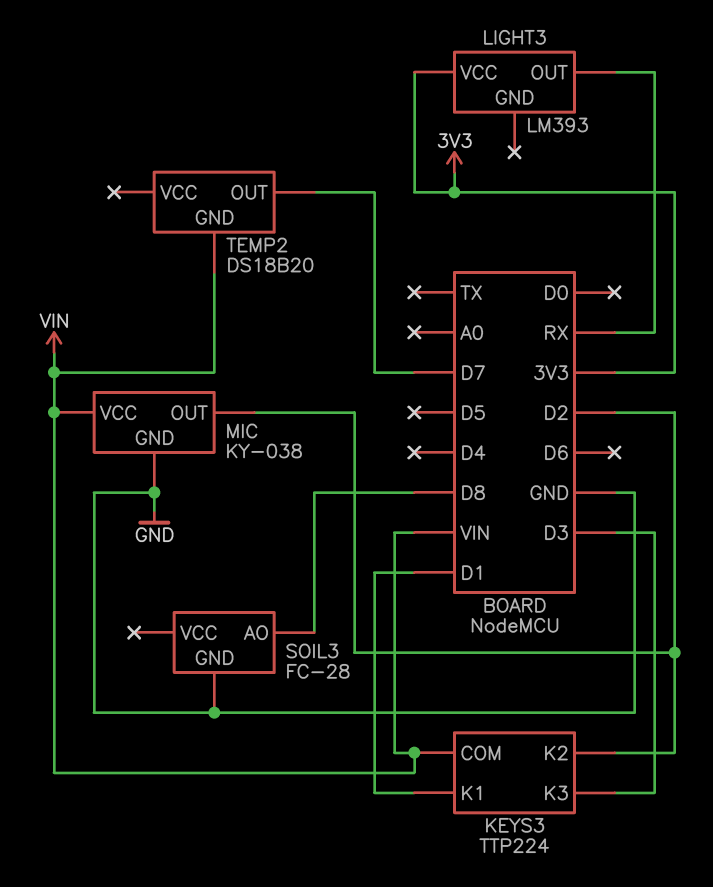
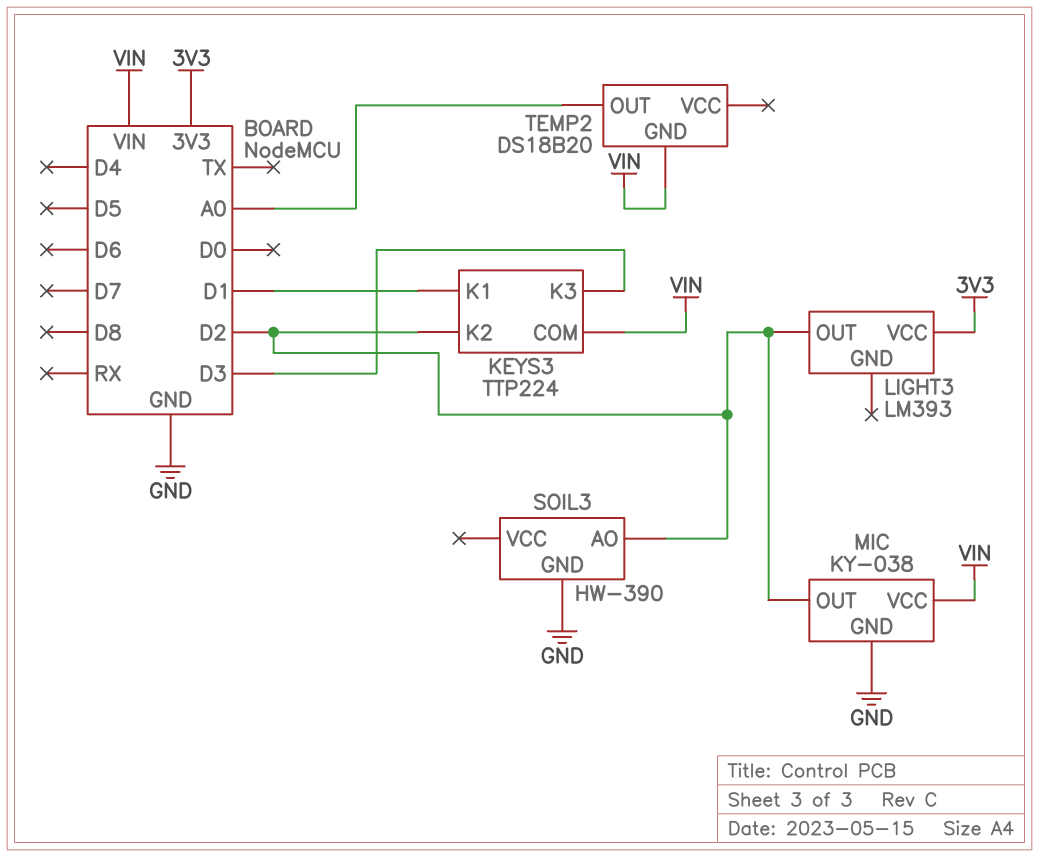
LIGHT3 pin OUT: RX -> D2
SOIL3: FC-28 -> HW-390
SOIL3 pin AO: D8 -> D2
TEMP2 pin OUT: D7 -> A0

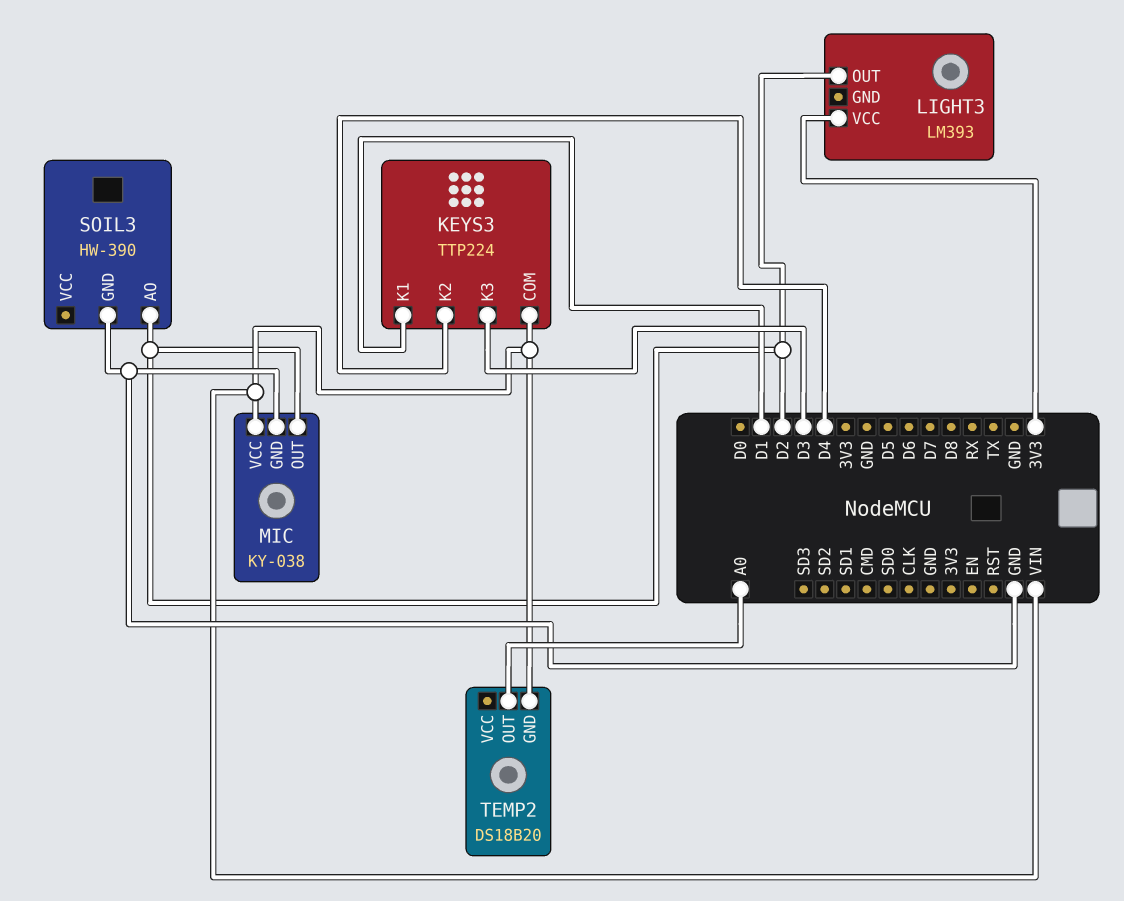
KEYS3 pin K2: D2 -> D4

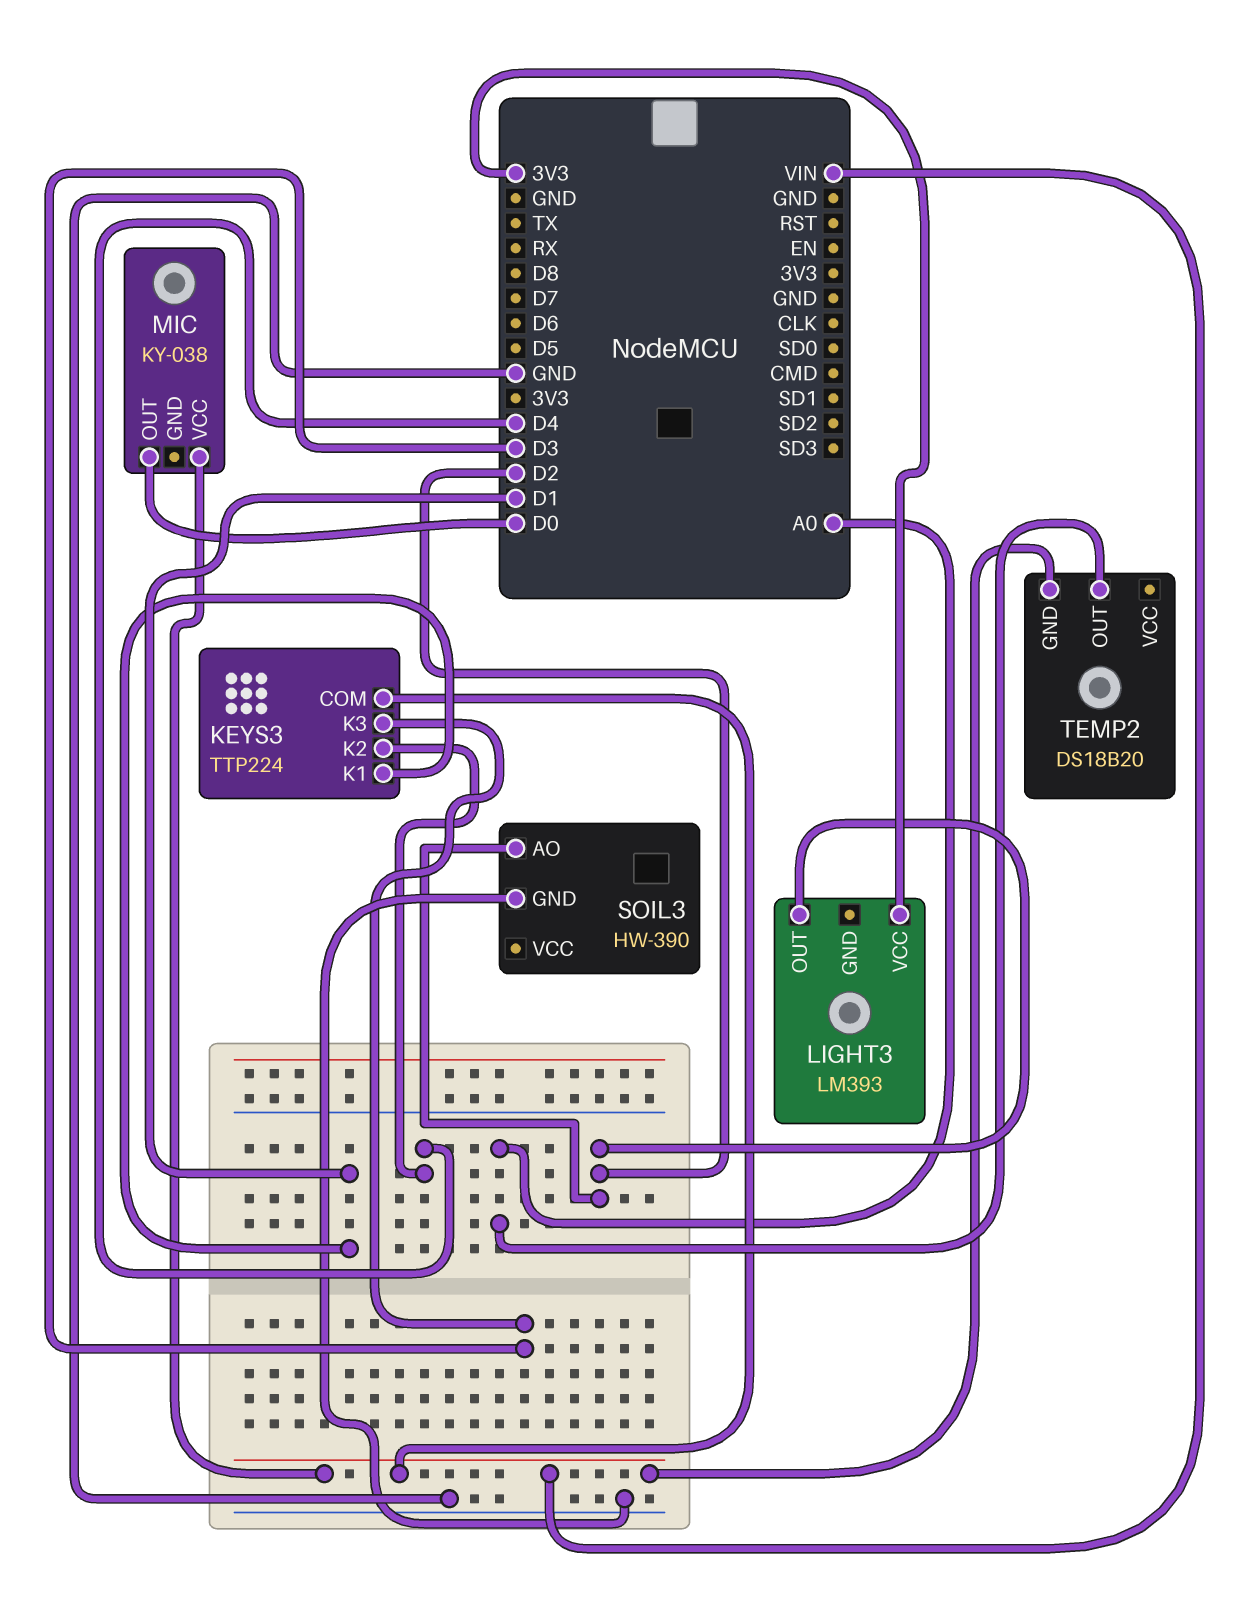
MIC pin GND: GND -> none
MIC pin OUT: D2 -> D0

